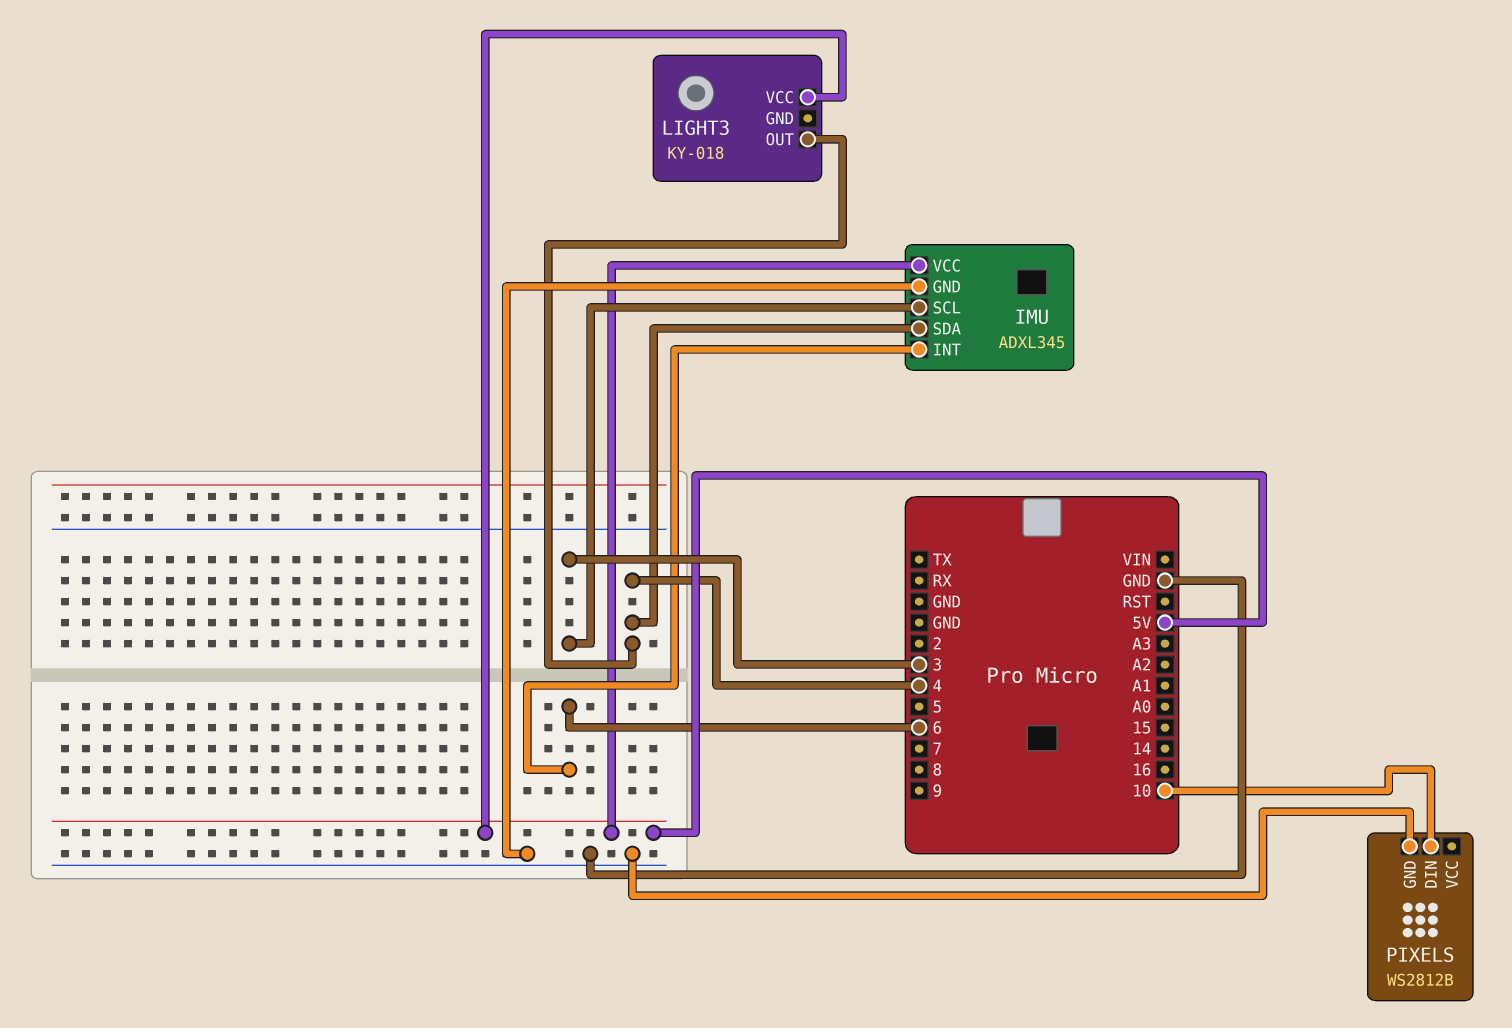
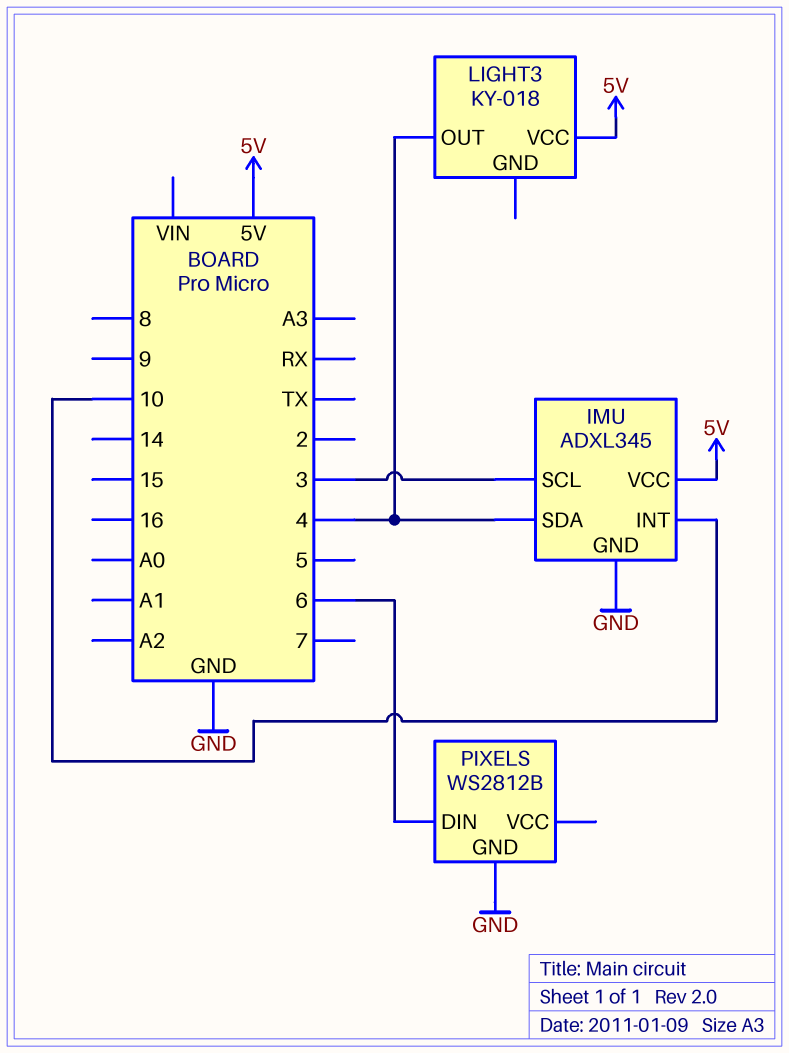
IMU pin INT: 6 -> 10
PIXELS pin DIN: 10 -> 6

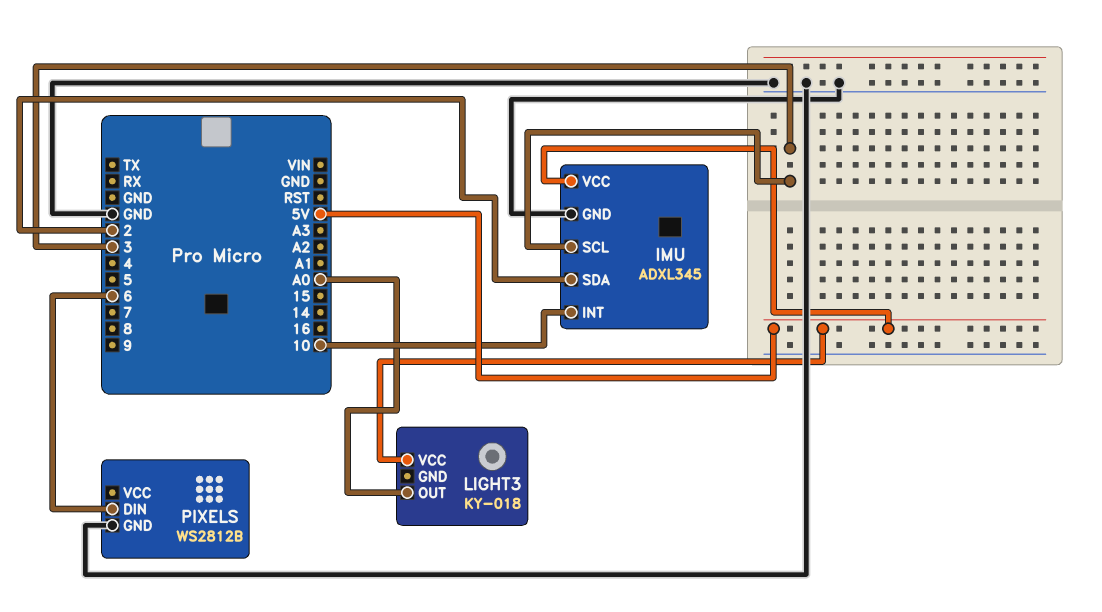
IMU pin SDA: 4 -> 2
LIGHT3 pin OUT: 4 -> A0

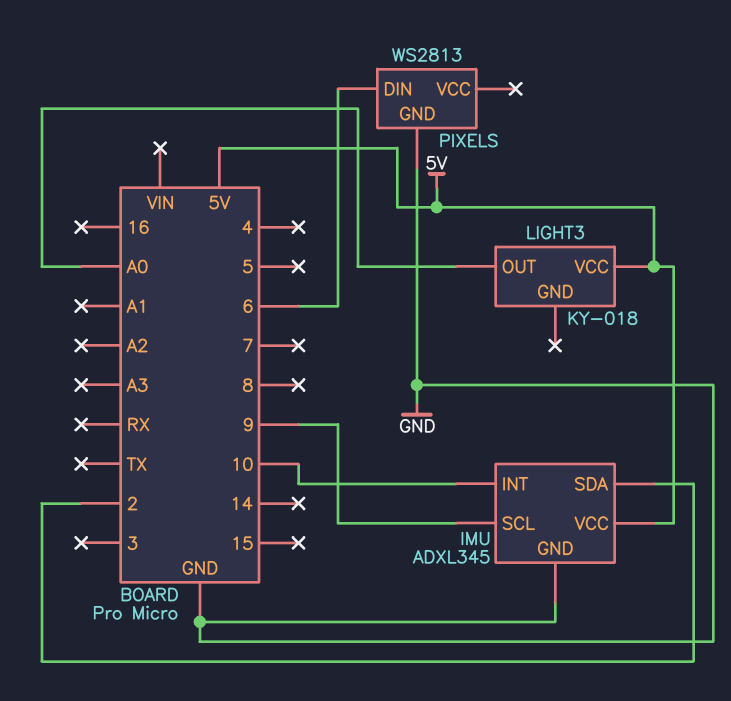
IMU pin SCL: 3 -> 9
PIXELS: WS2812B -> WS2813

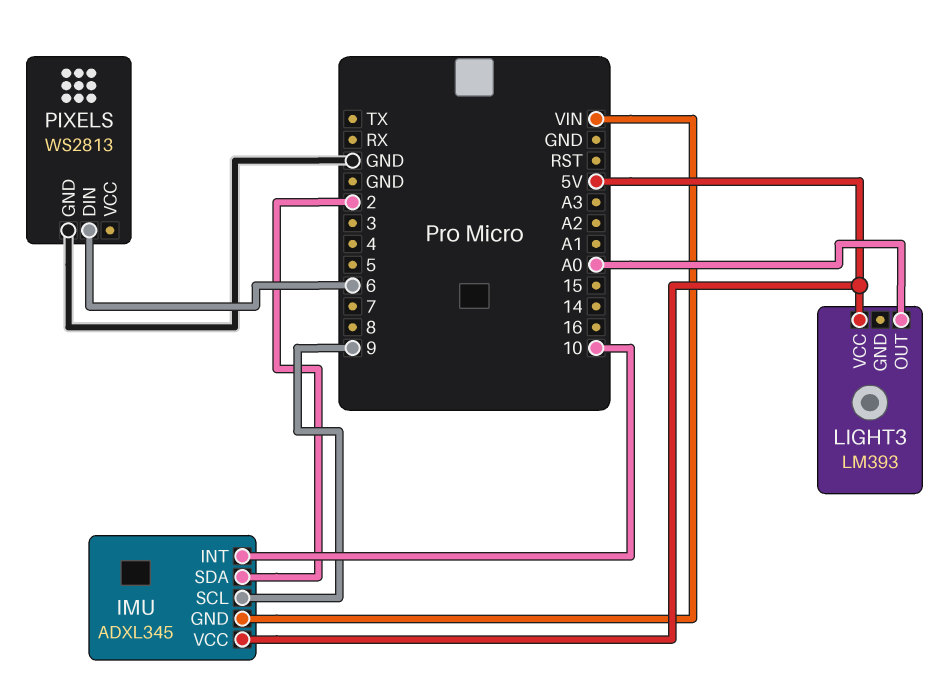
IMU pin GND: GND -> VIN
LIGHT3: KY-018 -> LM393

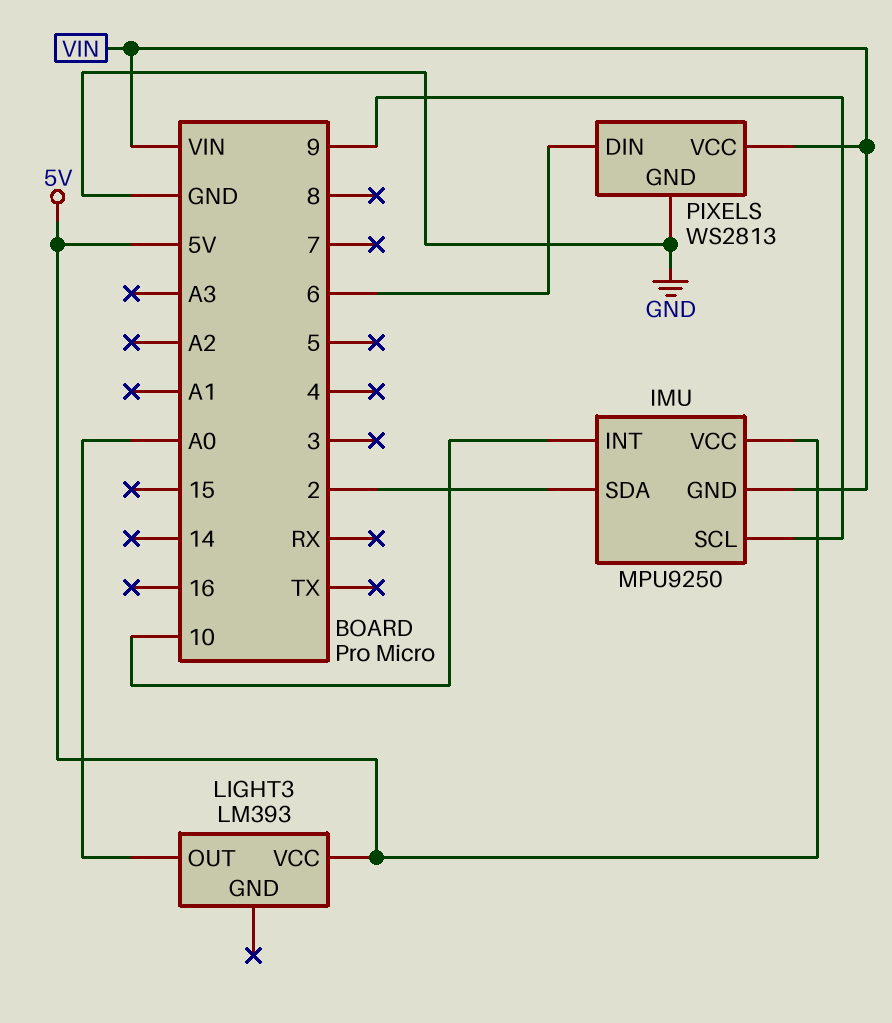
IMU: ADXL345 -> MPU9250
PIXELS pin VCC: none -> VIN

